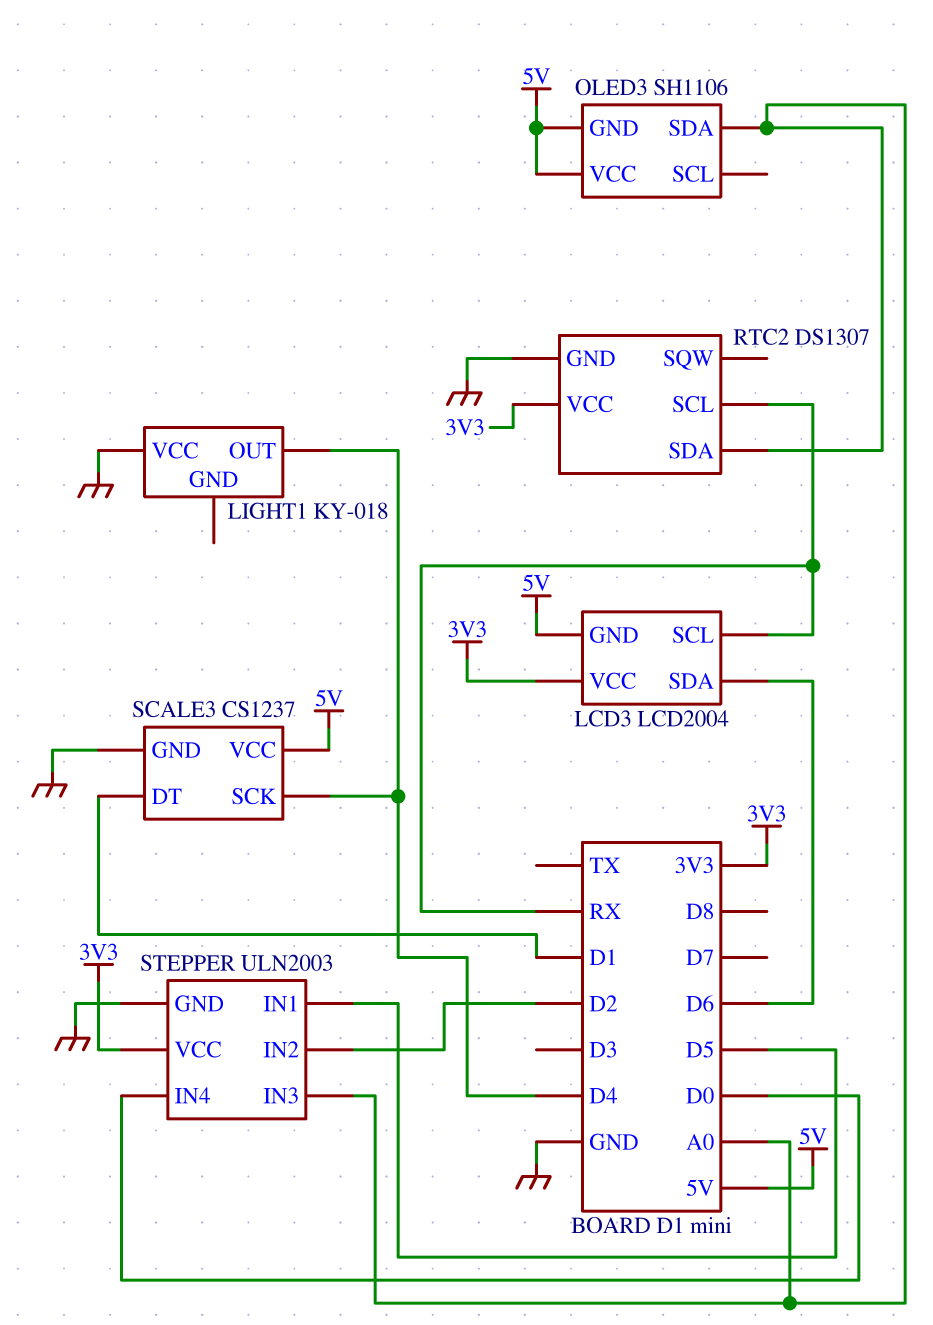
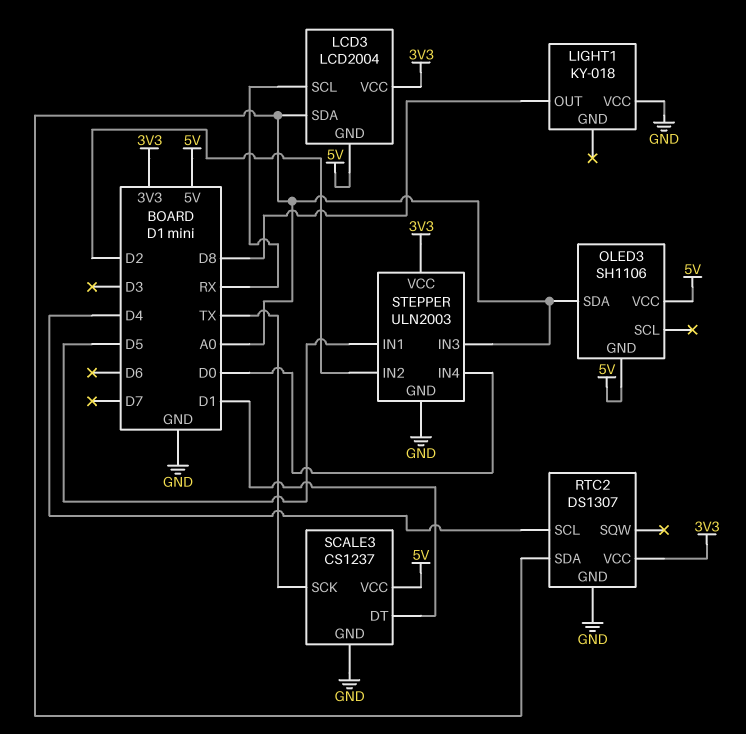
LCD3 pin SDA: D6 -> A0
LIGHT1 pin OUT: D4 -> D8
RTC2 pin SCL: RX -> D4
SCALE3 pin SCK: D4 -> TX

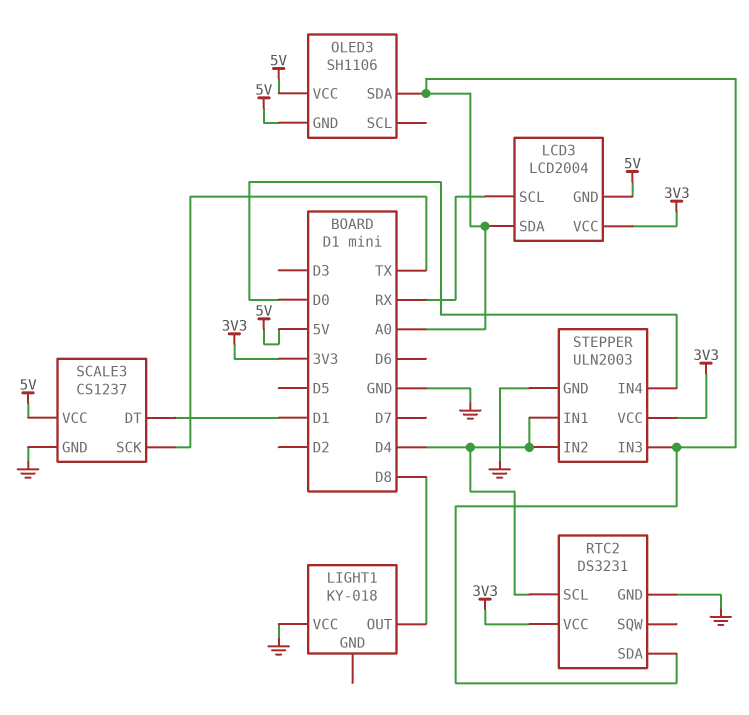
RTC2: DS1307 -> DS3231
STEPPER pin IN1: D5 -> D4
STEPPER pin IN2: D2 -> D4

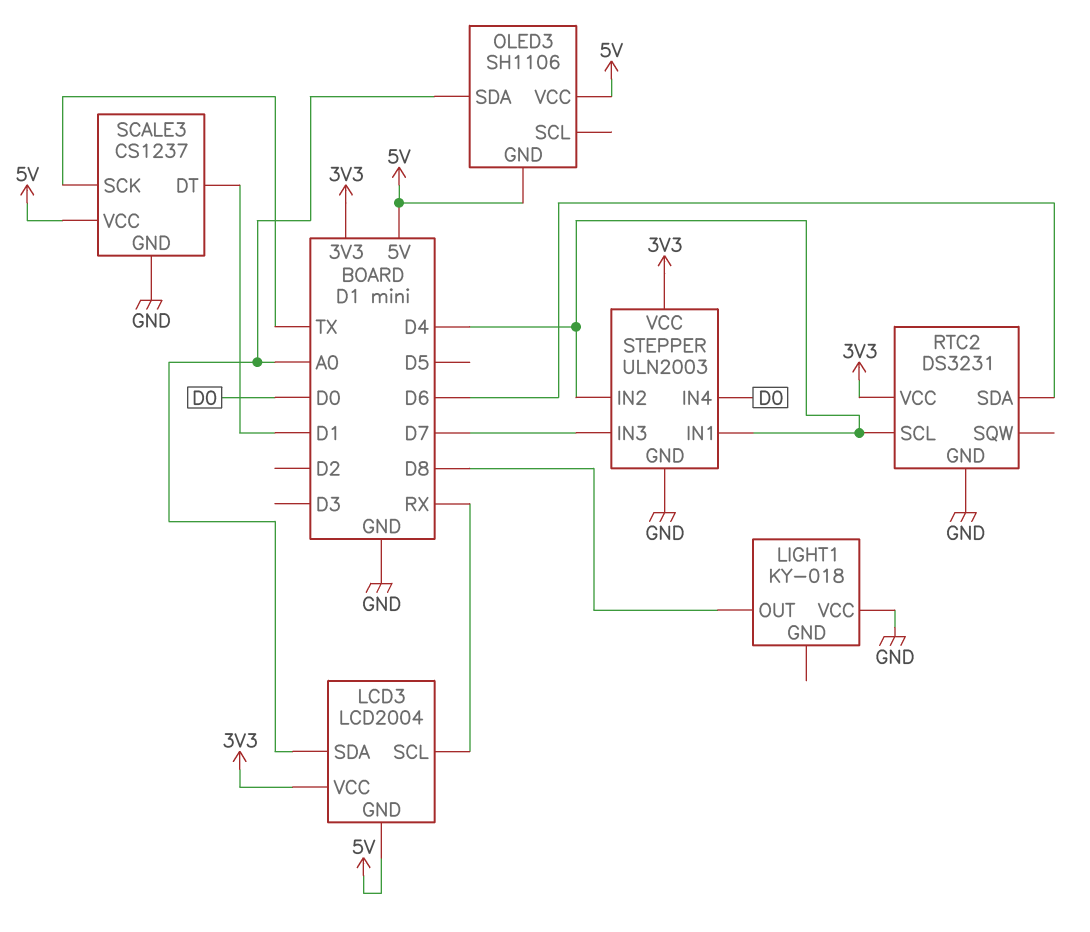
RTC2 pin SDA: A0 -> D6
STEPPER pin IN3: A0 -> D7

